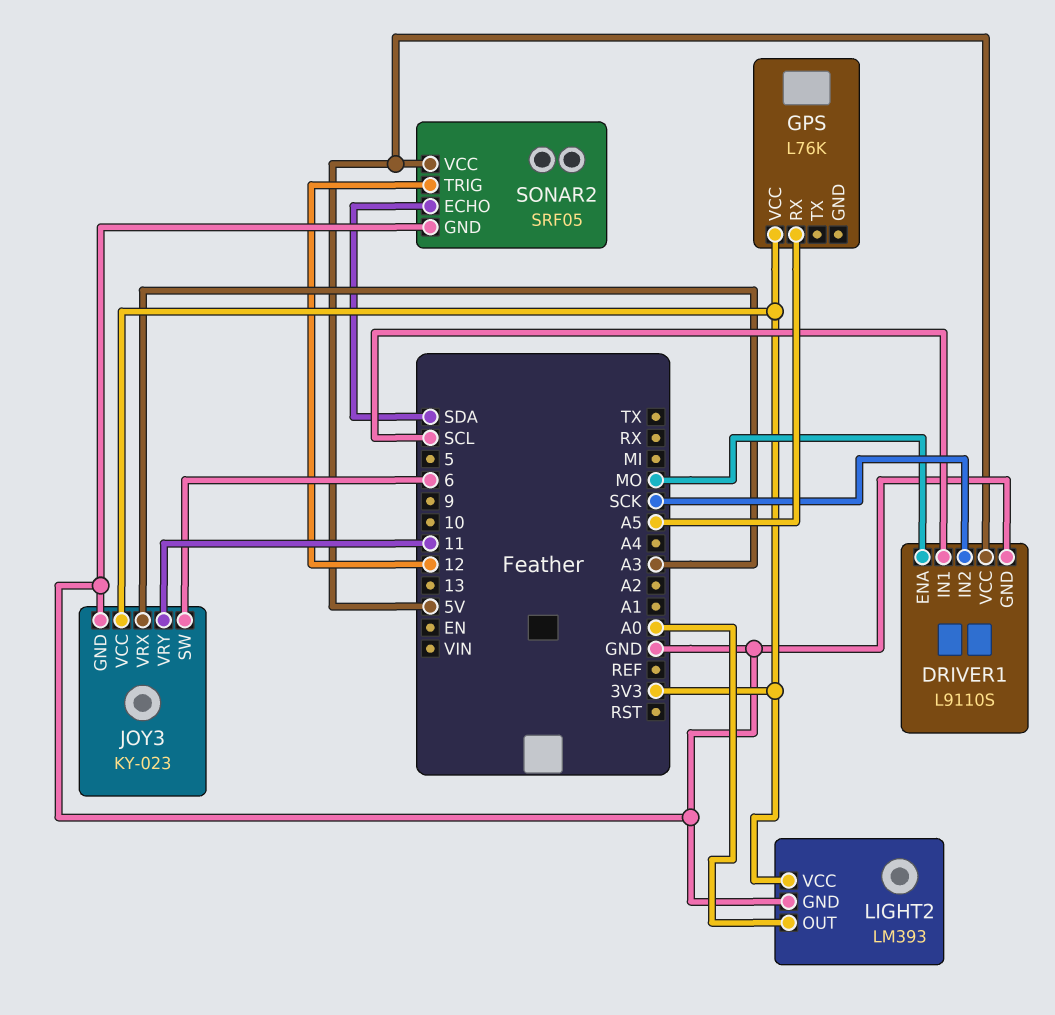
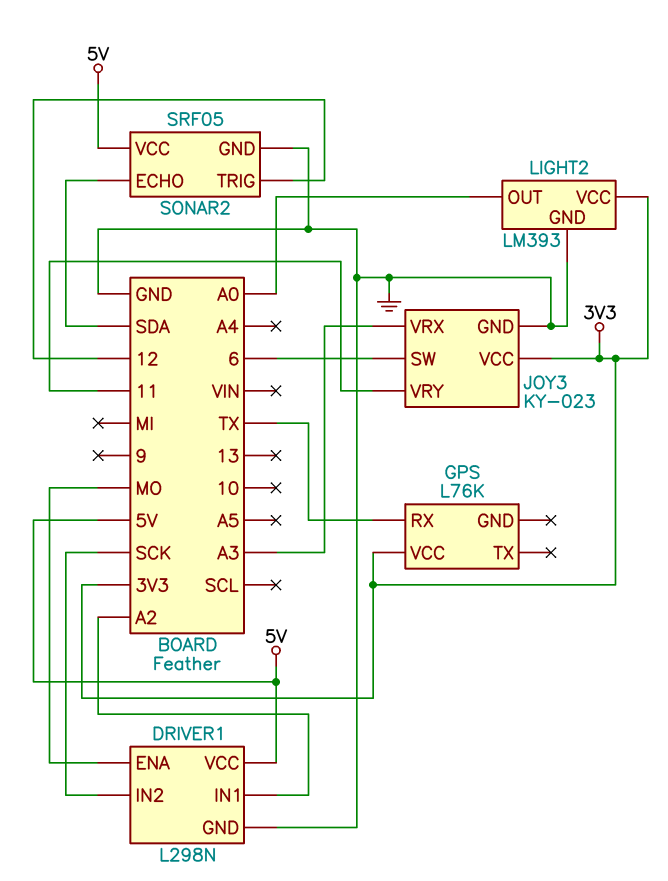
DRIVER1: L9110S -> L298N
DRIVER1 pin IN1: SCL -> A2
GPS pin RX: A5 -> TX

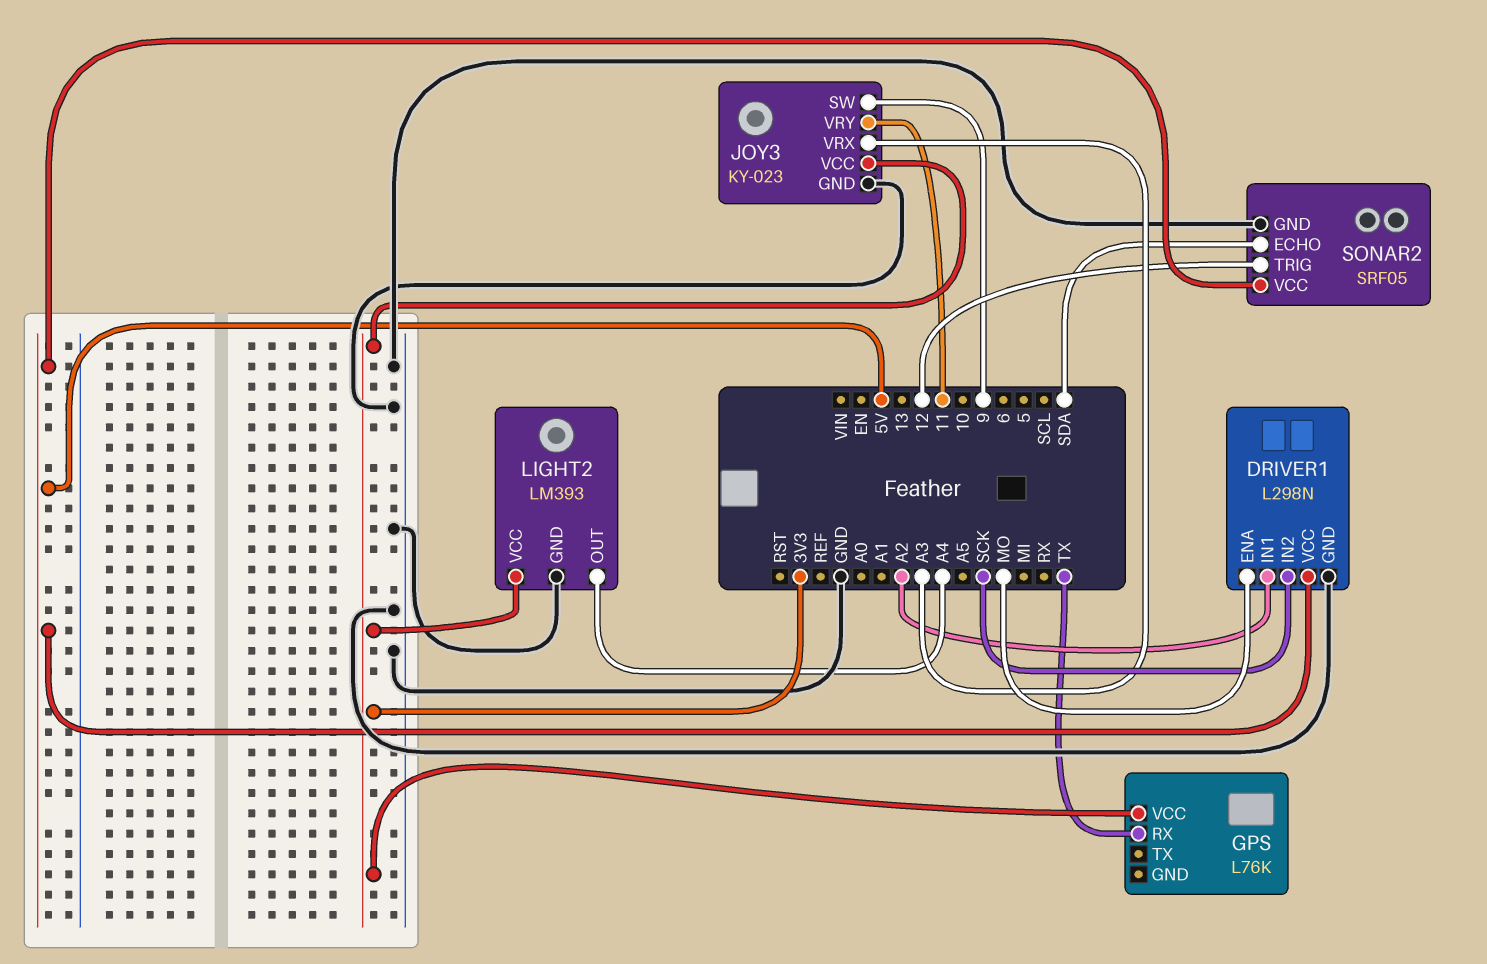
JOY3 pin SW: 6 -> 9
LIGHT2 pin OUT: A0 -> A4

